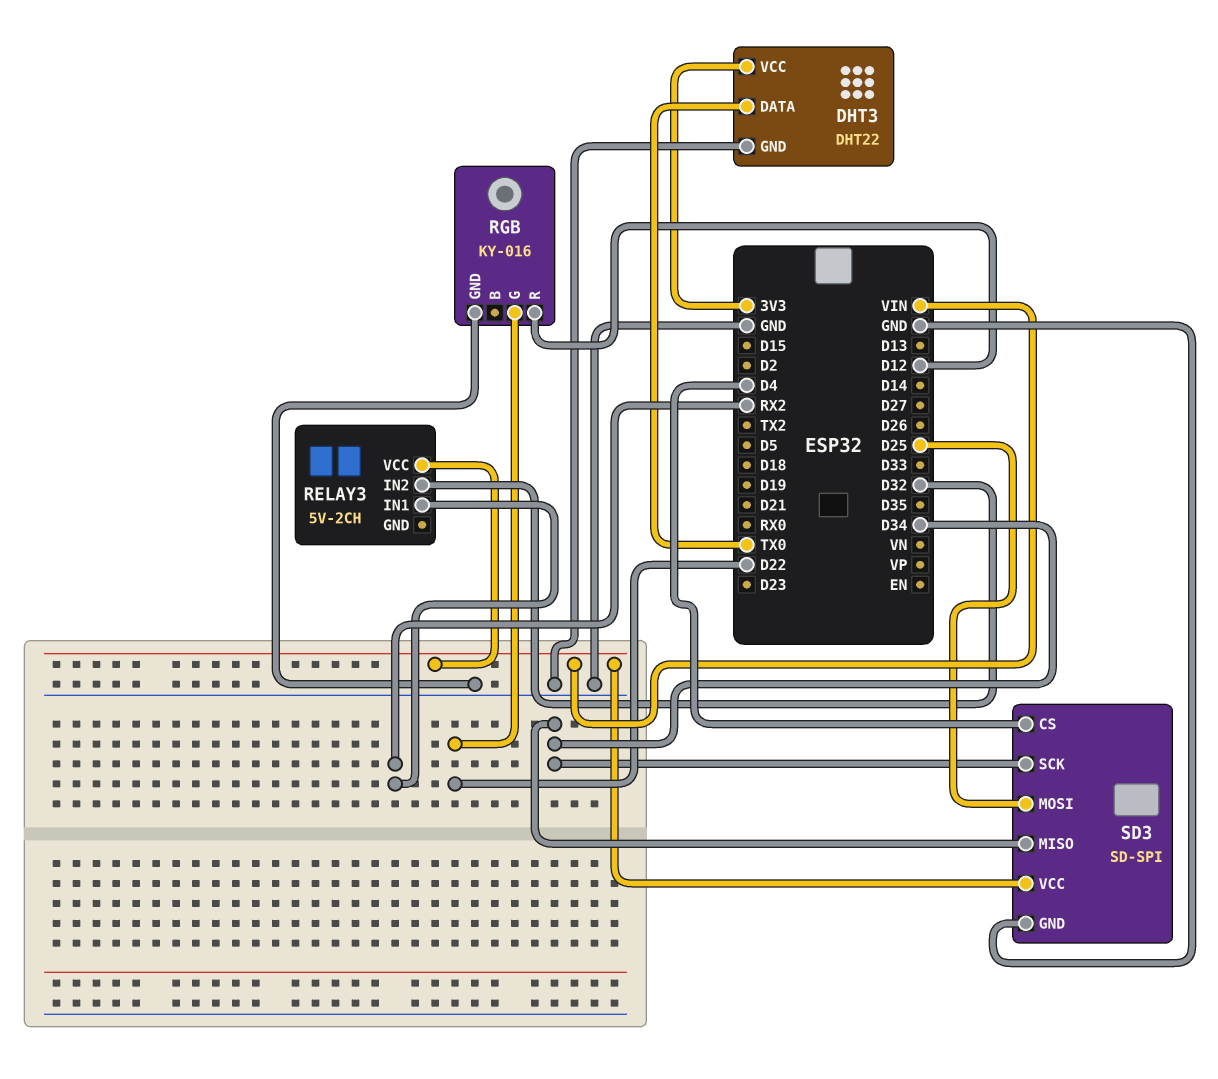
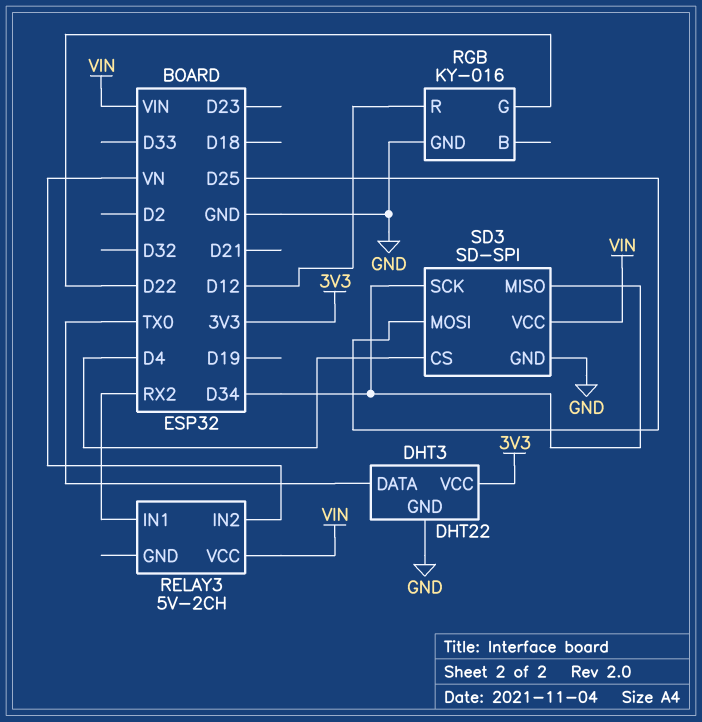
RELAY3 pin IN2: D32 -> VN

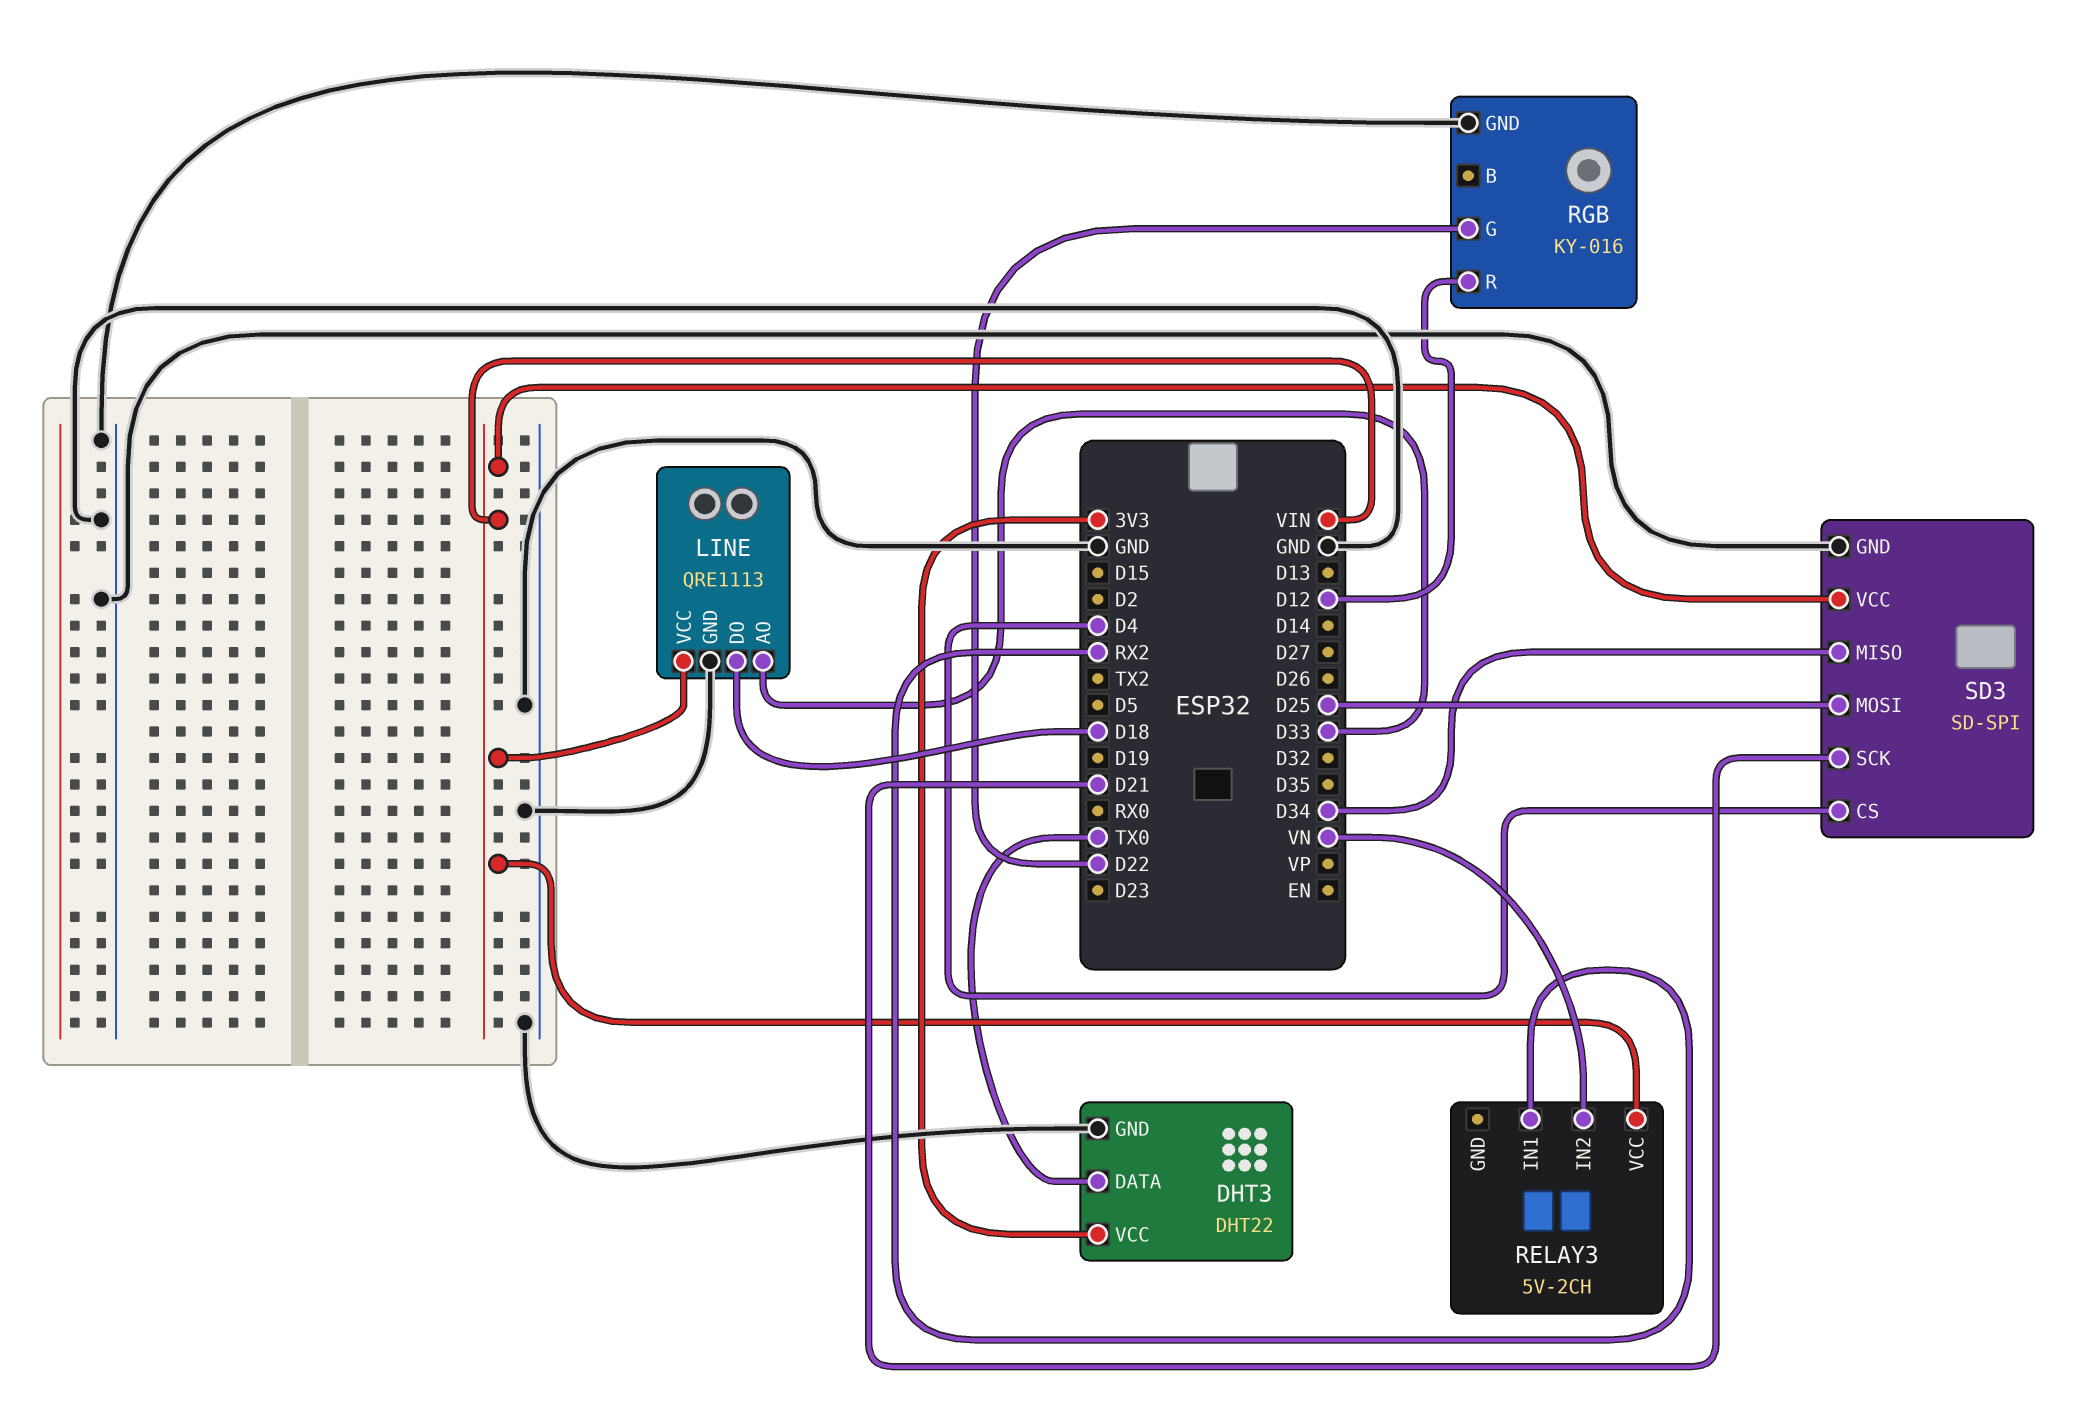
LINE: none -> QRE1113
LINE pin AO: none -> D33
LINE pin DO: none -> D18
LINE pin GND: none -> GND
LINE pin VCC: none -> VIN
SD3 pin SCK: D34 -> D21

